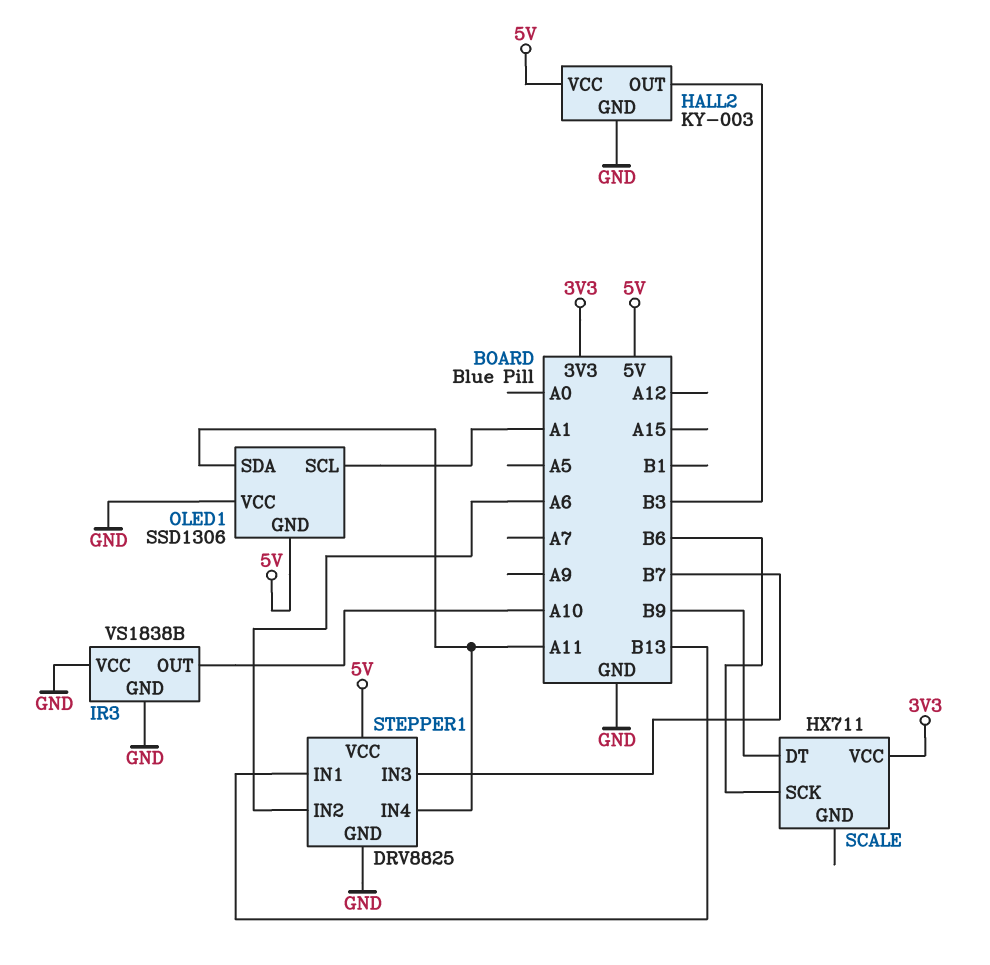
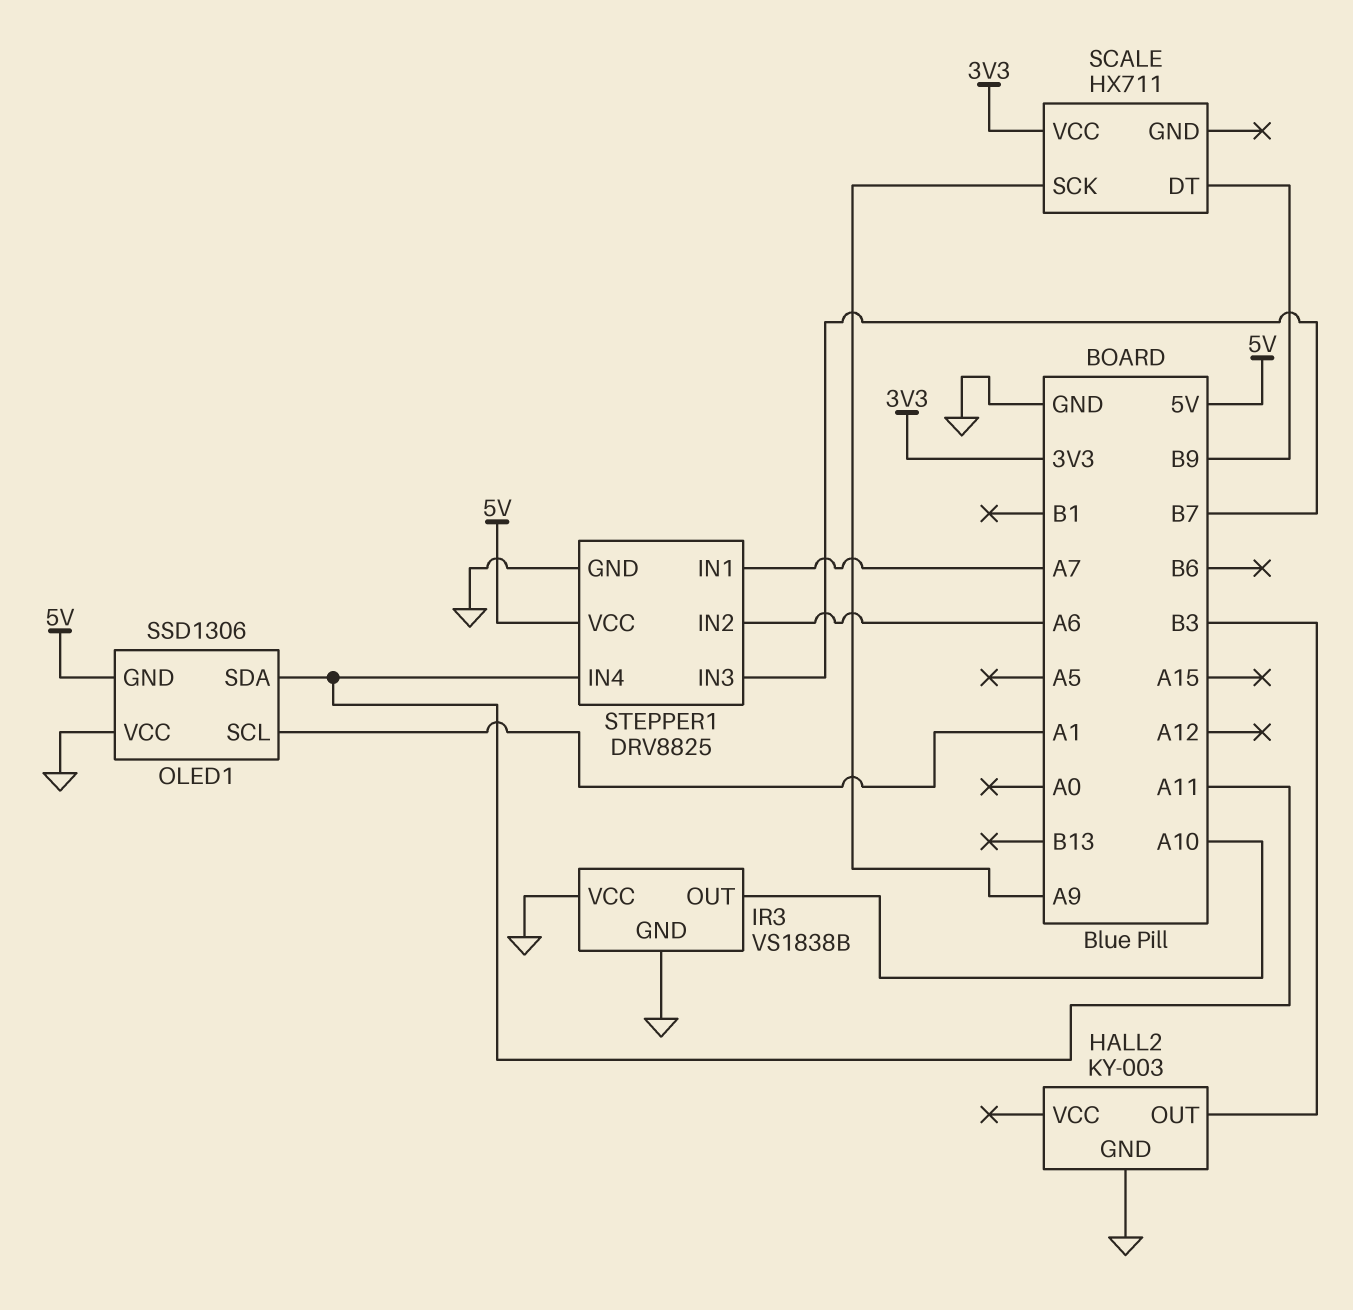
HALL2 pin VCC: 5V -> none
SCALE pin SCK: B6 -> A9
STEPPER1 pin IN1: B13 -> A7

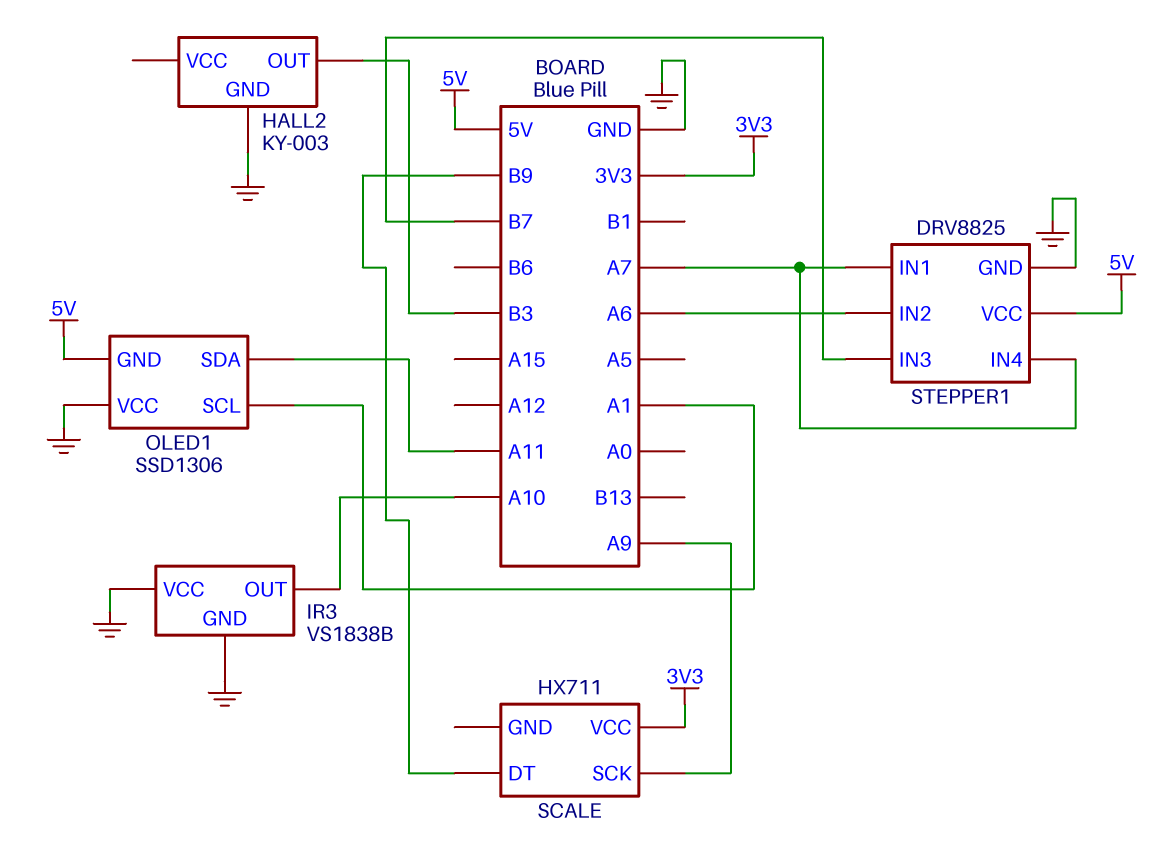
STEPPER1 pin IN4: A11 -> A7

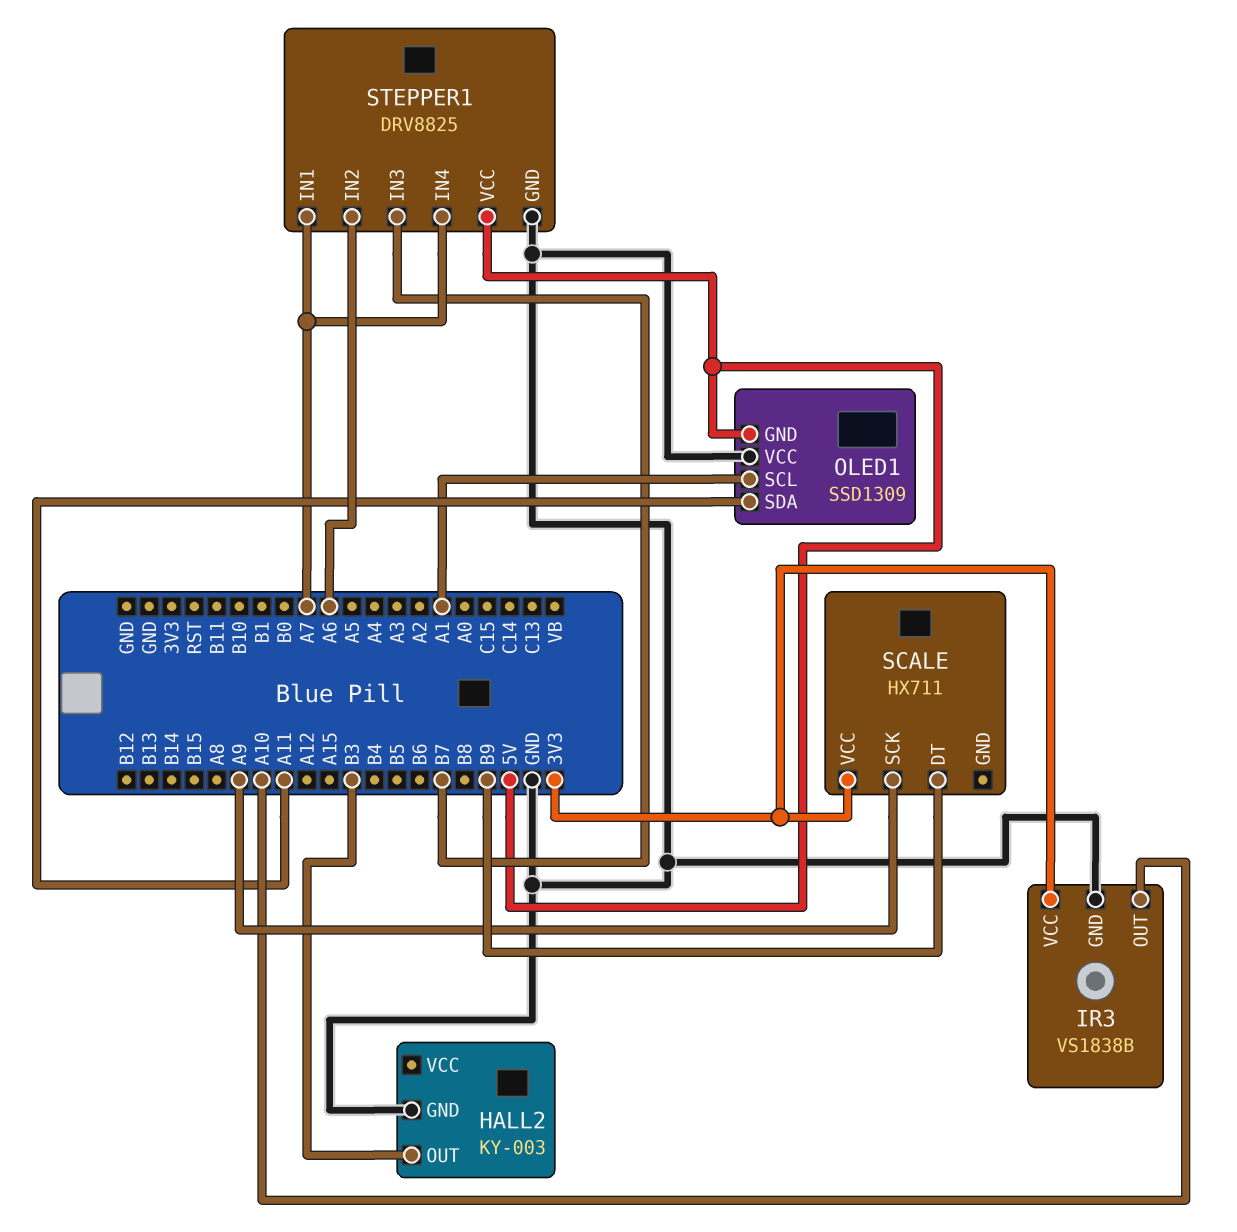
IR3 pin VCC: GND -> 3V3
OLED1: SSD1306 -> SSD1309

